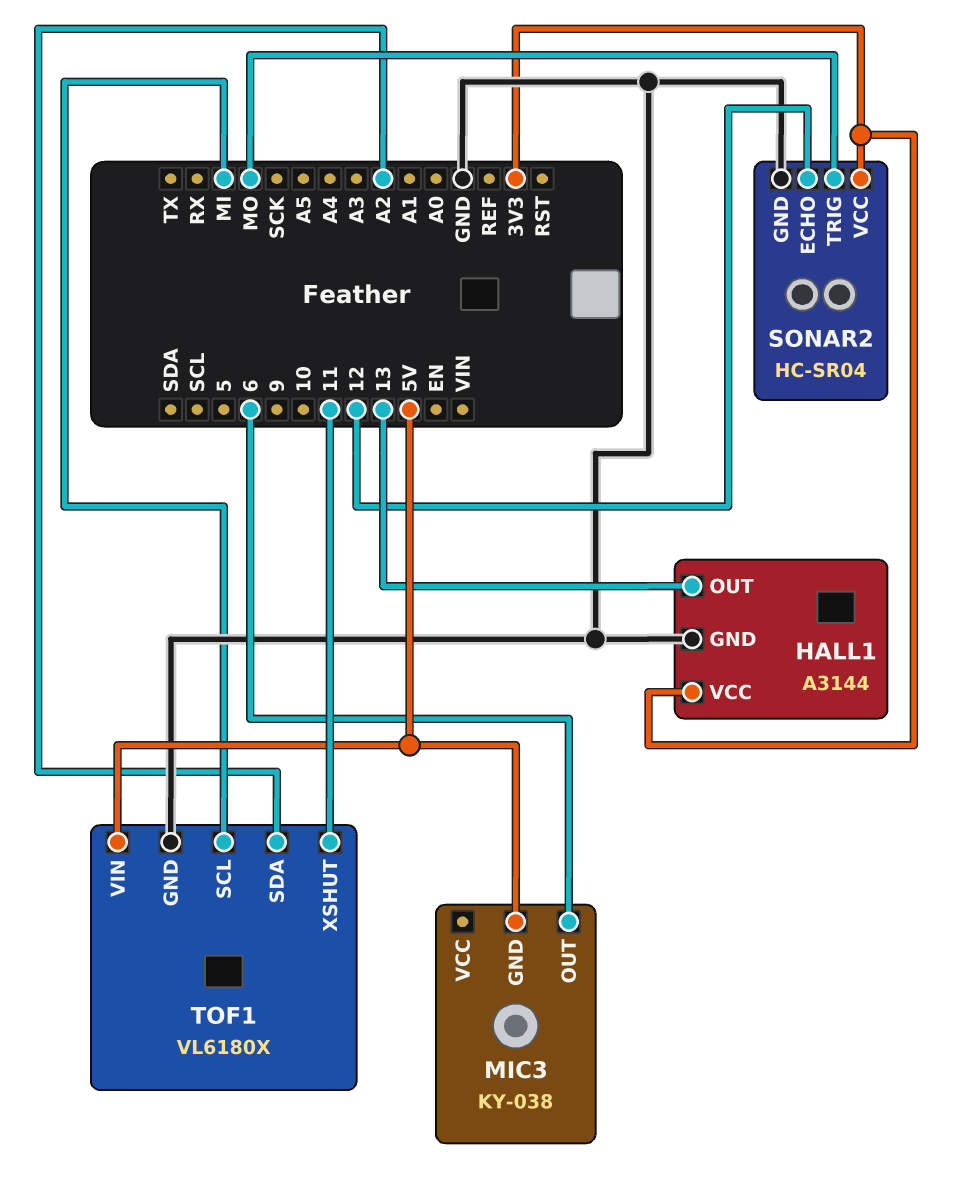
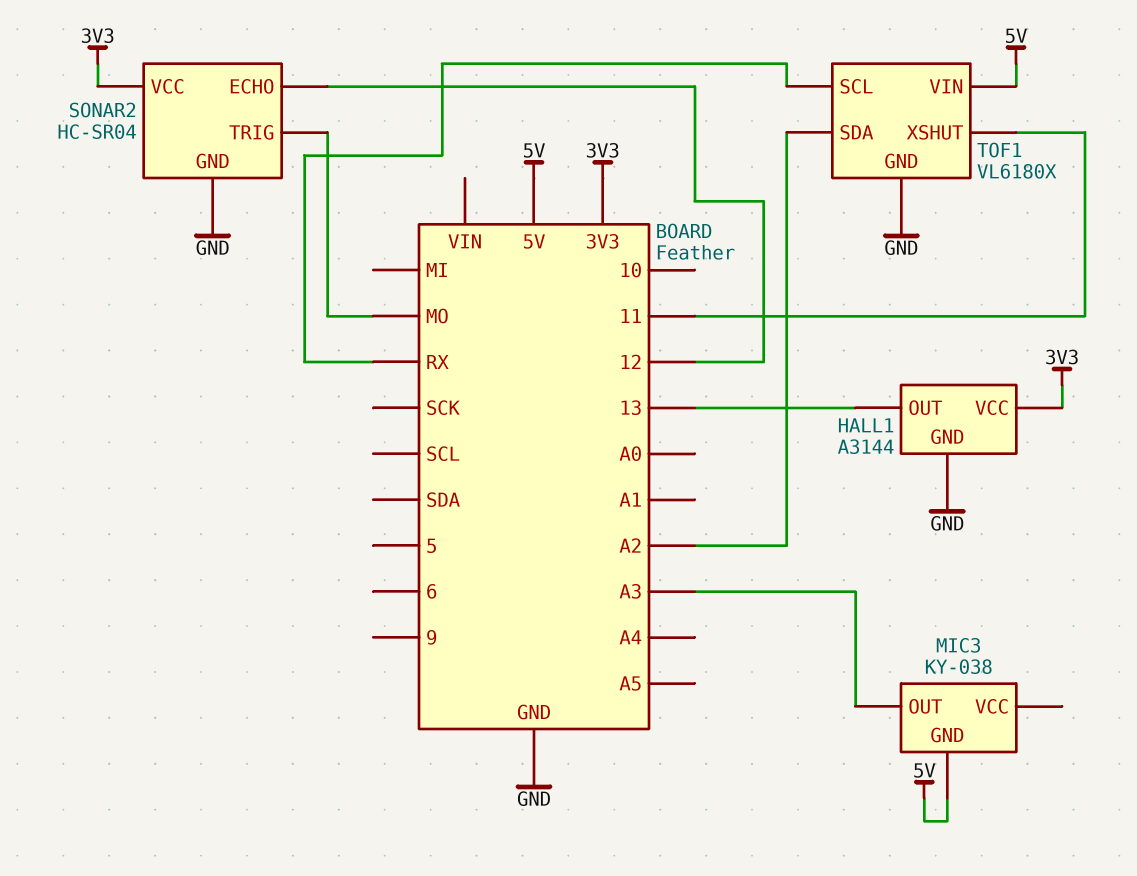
MIC3 pin OUT: 6 -> A3
TOF1 pin SCL: MI -> RX

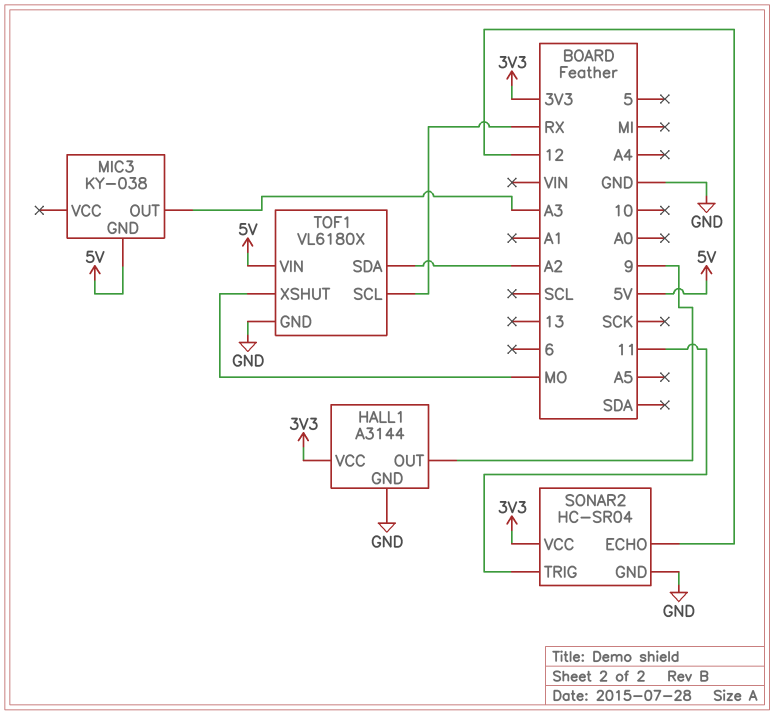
HALL1 pin OUT: 13 -> 9
SONAR2 pin TRIG: MO -> 11
TOF1 pin XSHUT: 11 -> MO

